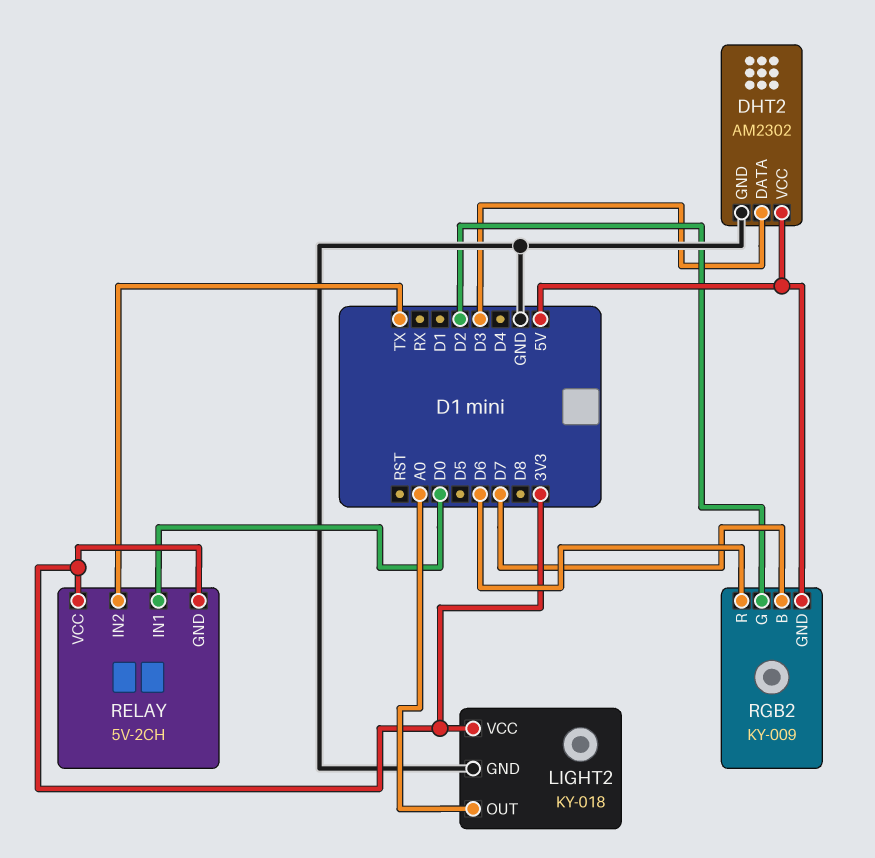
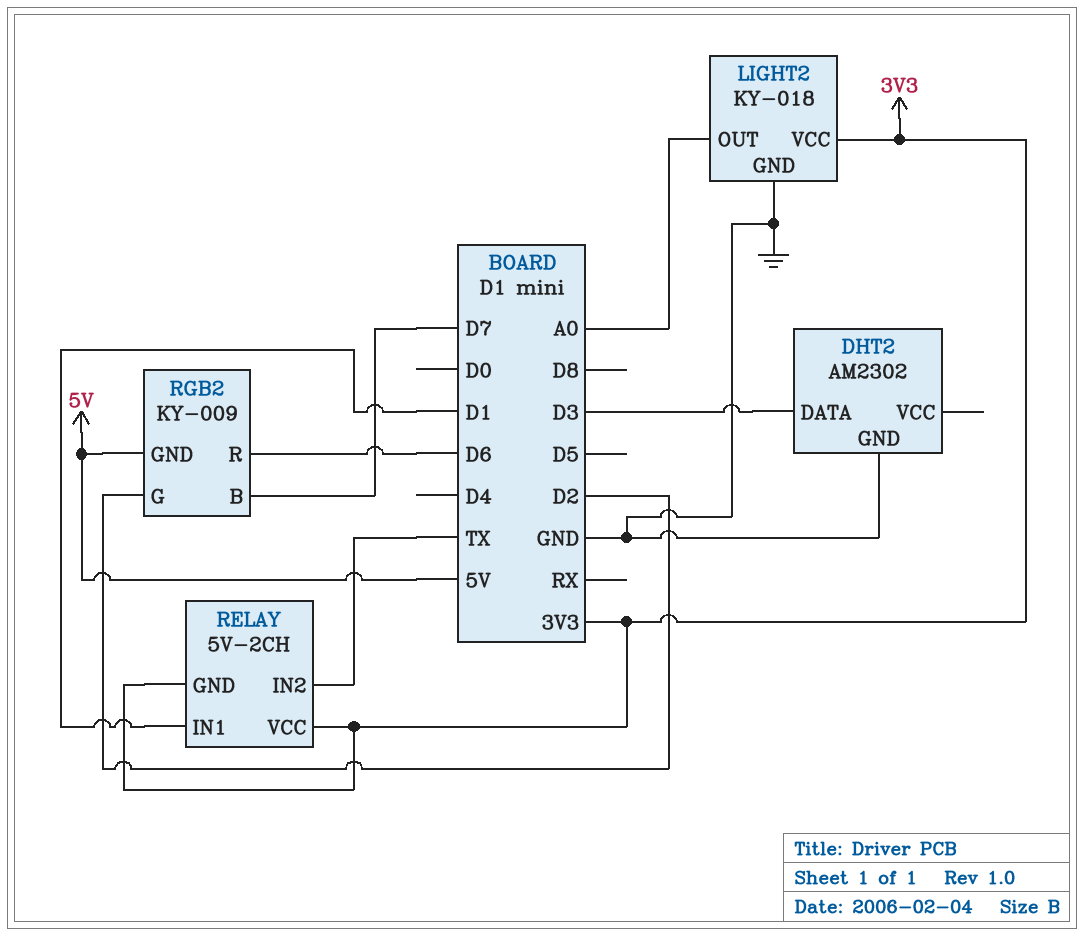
DHT2 pin VCC: 5V -> none
RELAY pin IN1: D0 -> D1

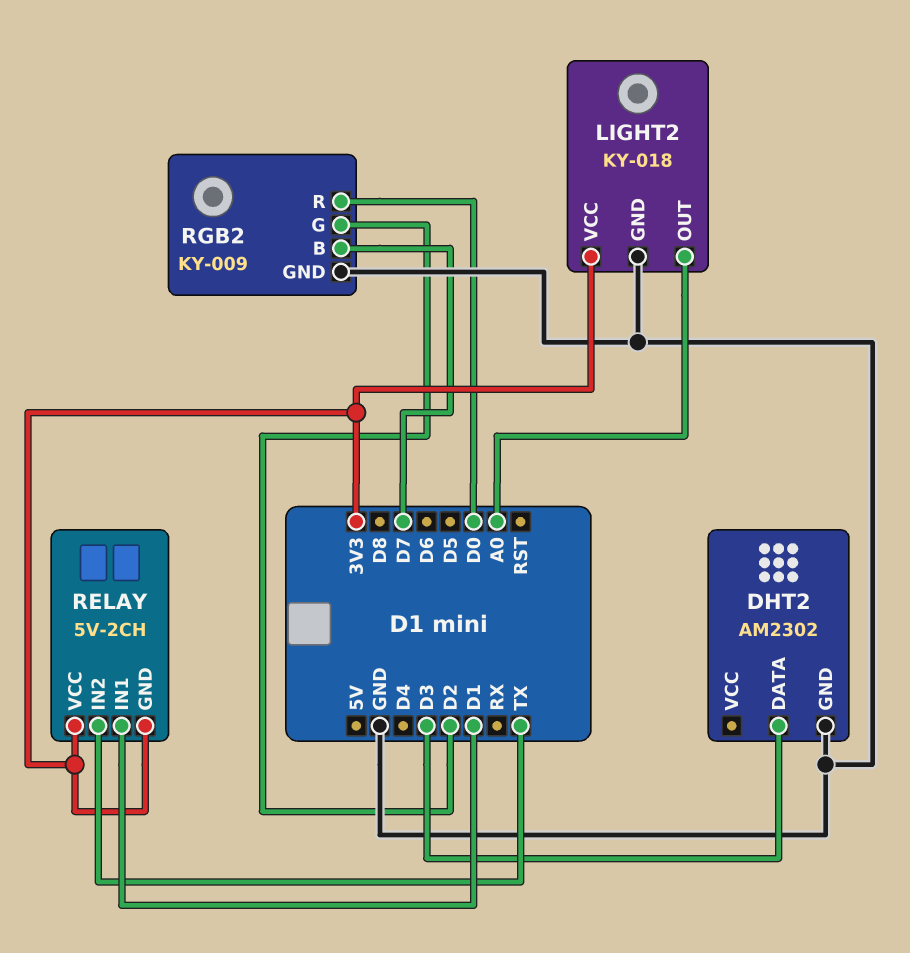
RGB2 pin GND: 5V -> GND
RGB2 pin R: D6 -> D0

